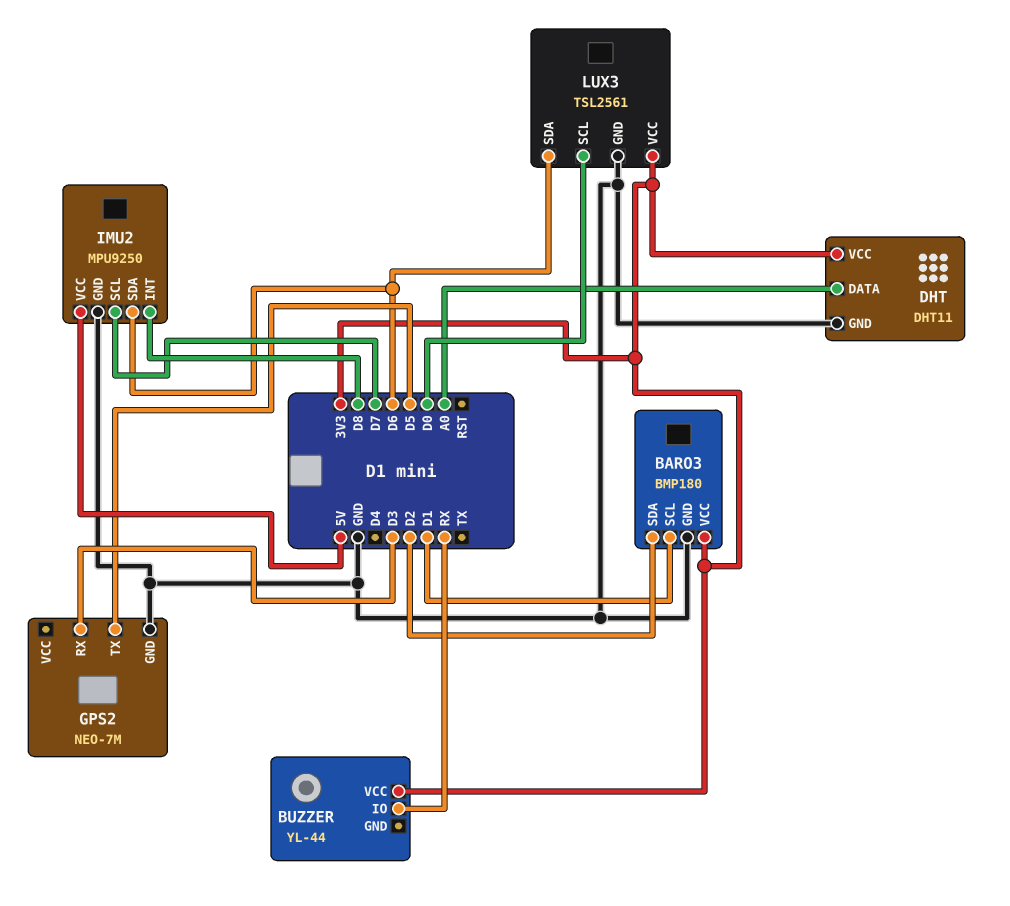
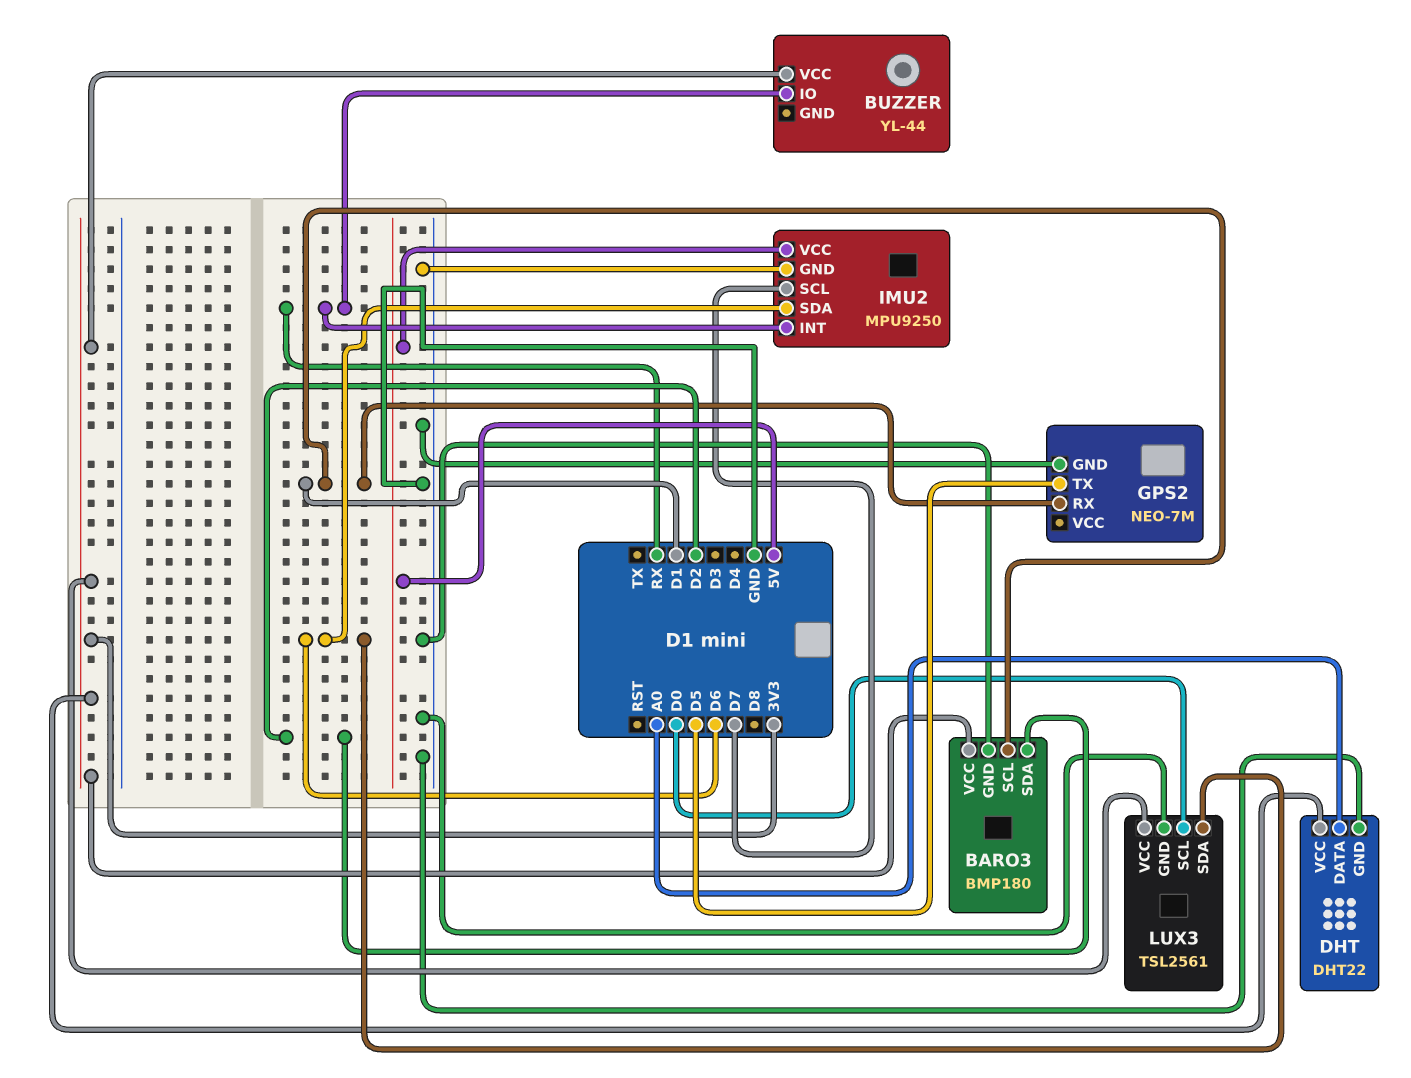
DHT: DHT11 -> DHT22
GPS2 pin RX: D3 -> D1
IMU2 pin INT: D8 -> RX

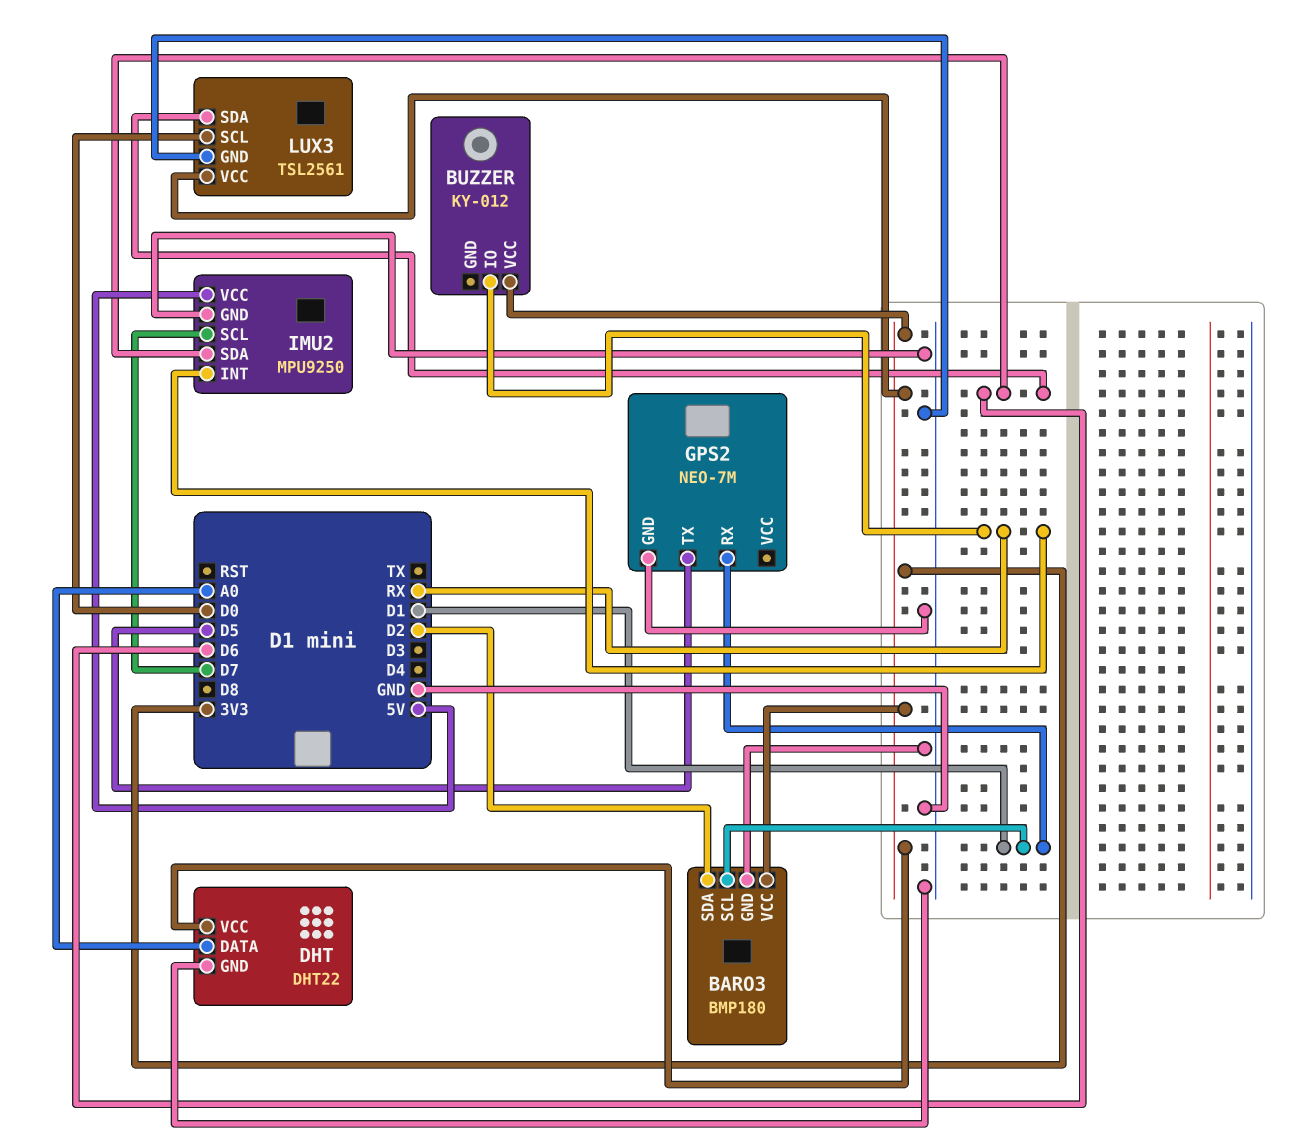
BUZZER: YL-44 -> KY-012

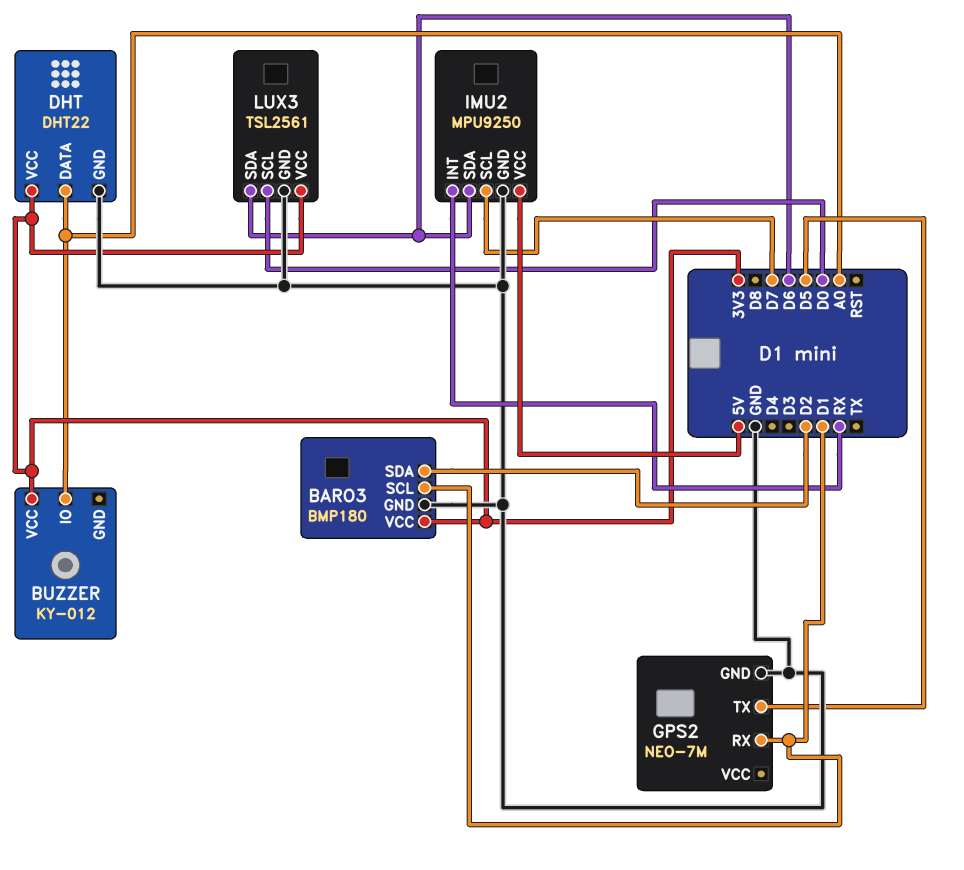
BUZZER pin IO: RX -> A0

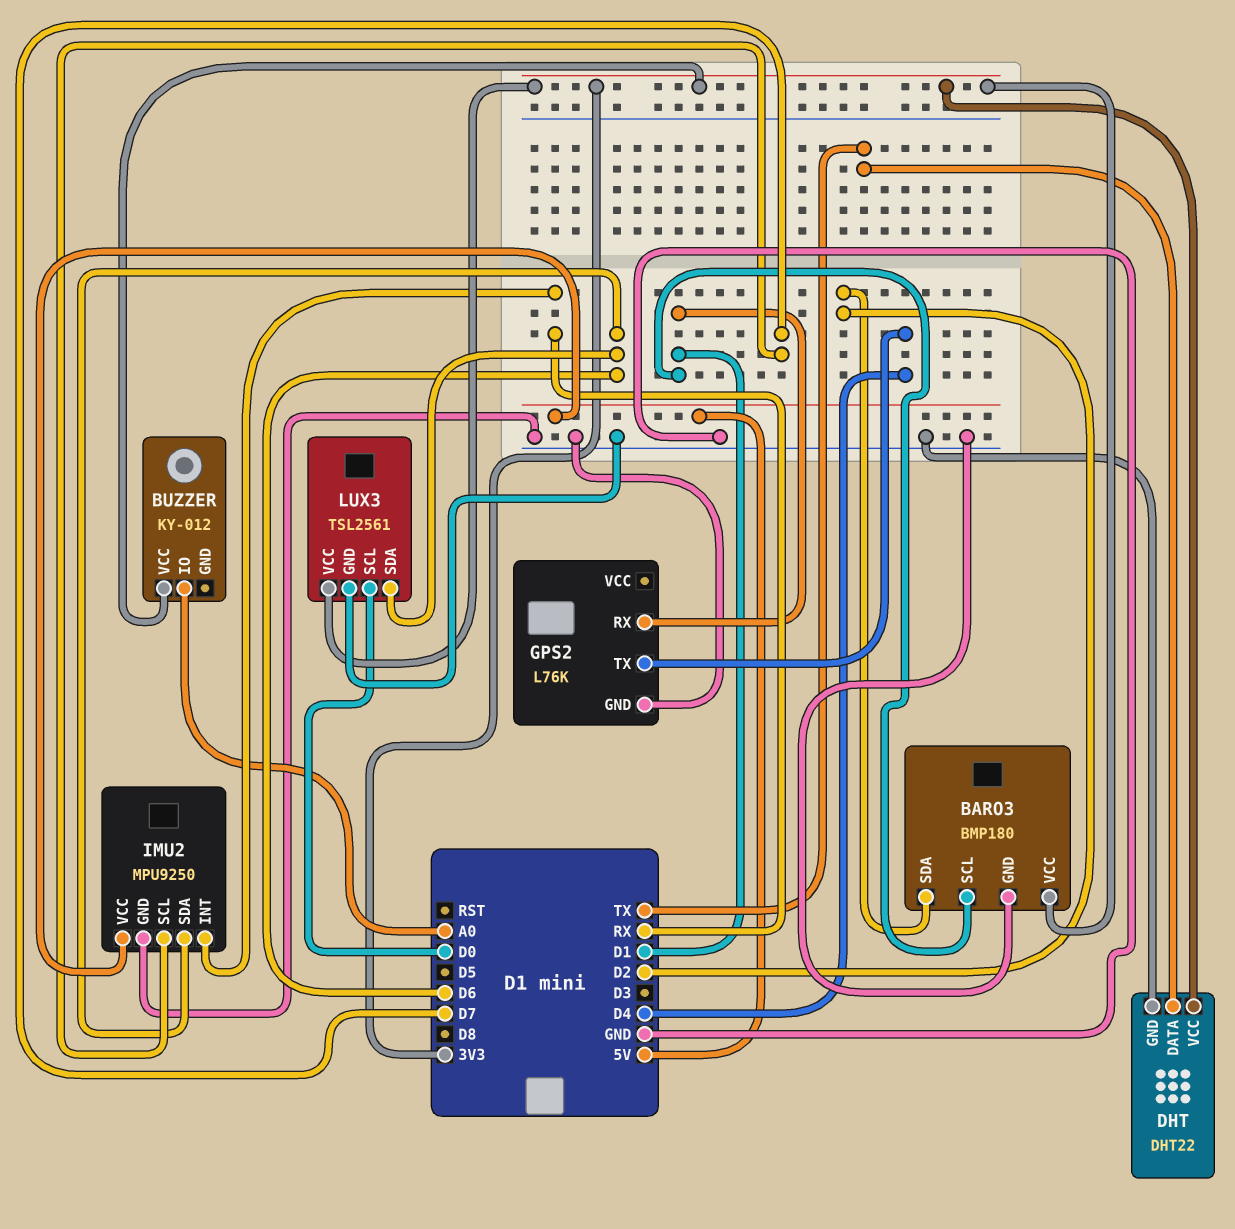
DHT pin DATA: A0 -> TX
GPS2: NEO-7M -> L76K
GPS2 pin TX: D5 -> D4

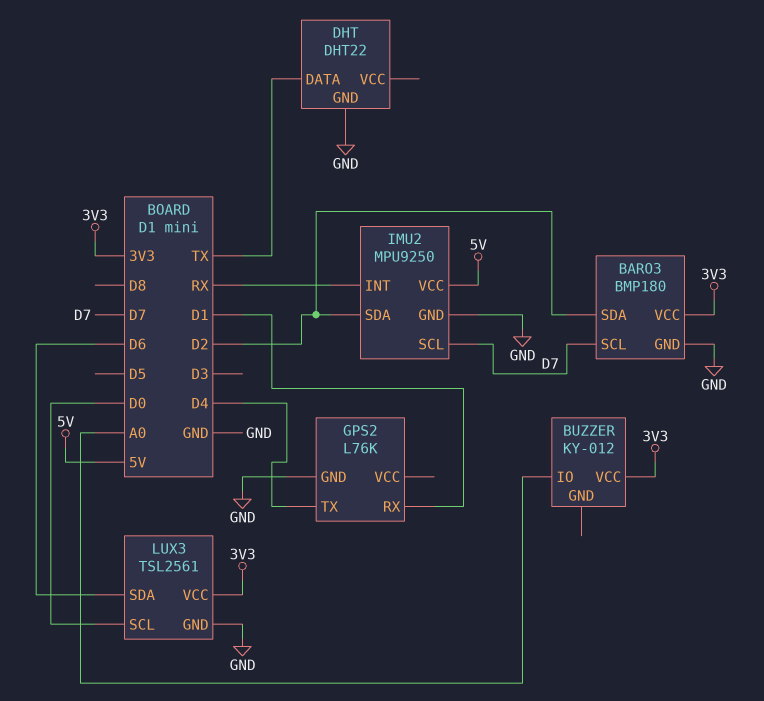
BARO3 pin SCL: D1 -> D7
DHT pin VCC: 3V3 -> none
IMU2 pin SDA: D6 -> D2

